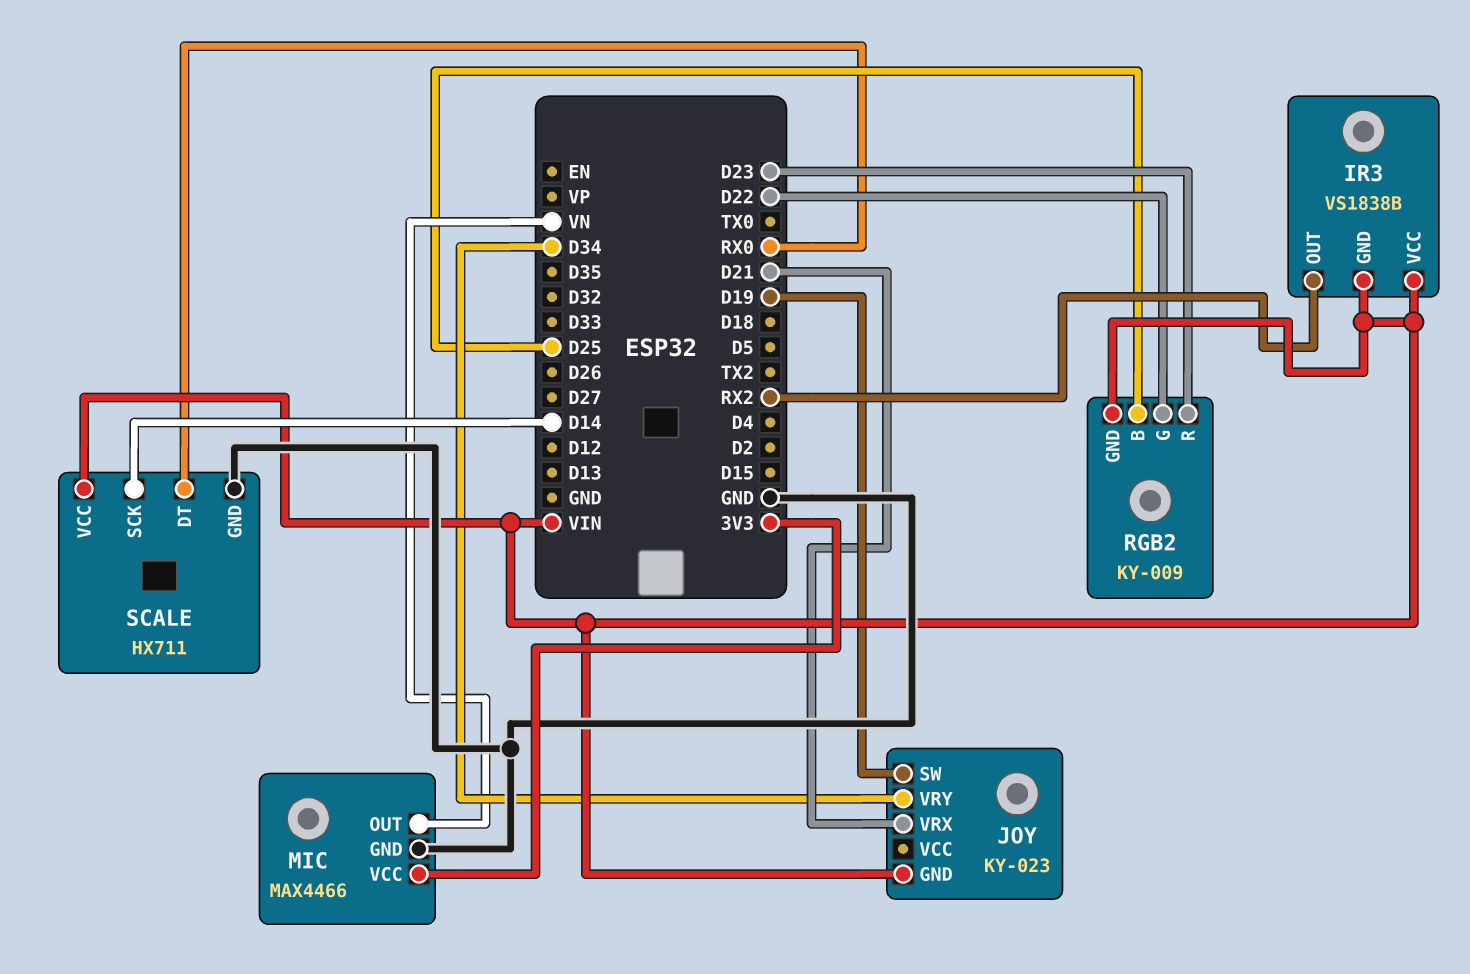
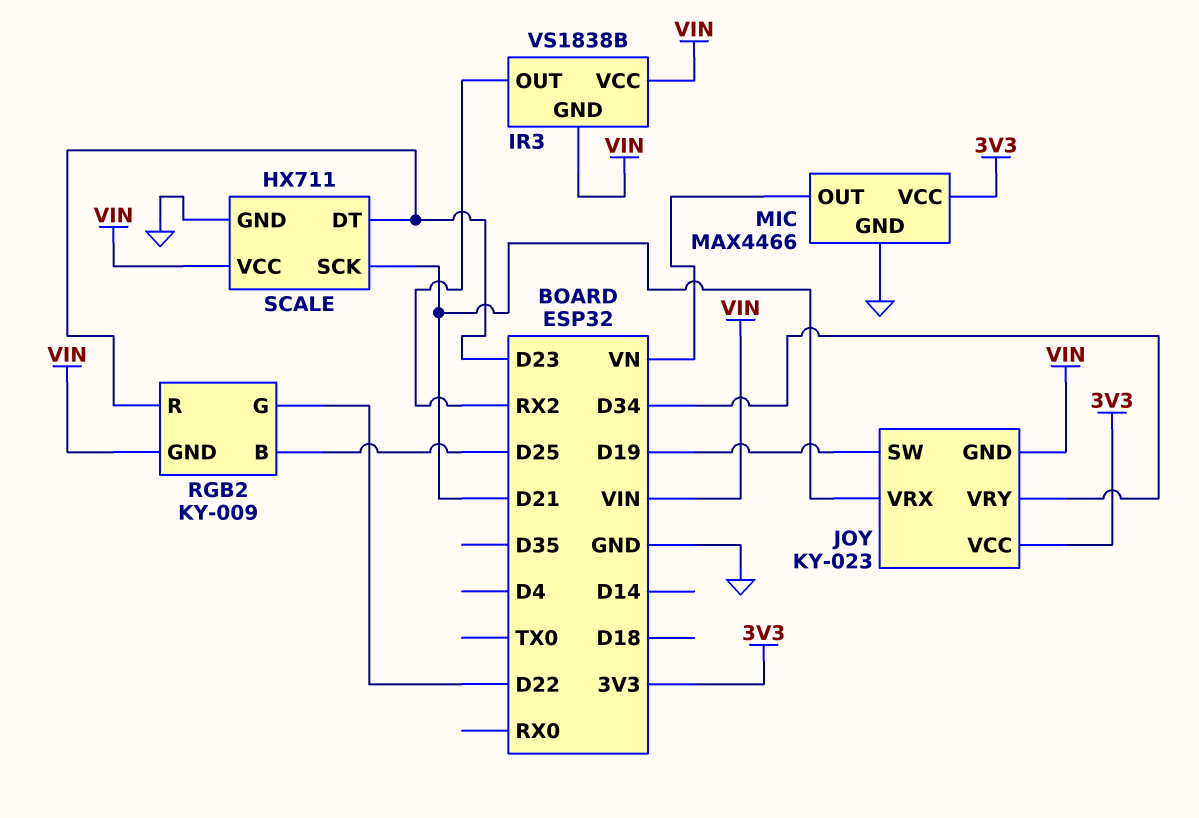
JOY pin VCC: none -> 3V3
SCALE pin DT: RX0 -> D23
SCALE pin SCK: D14 -> D21

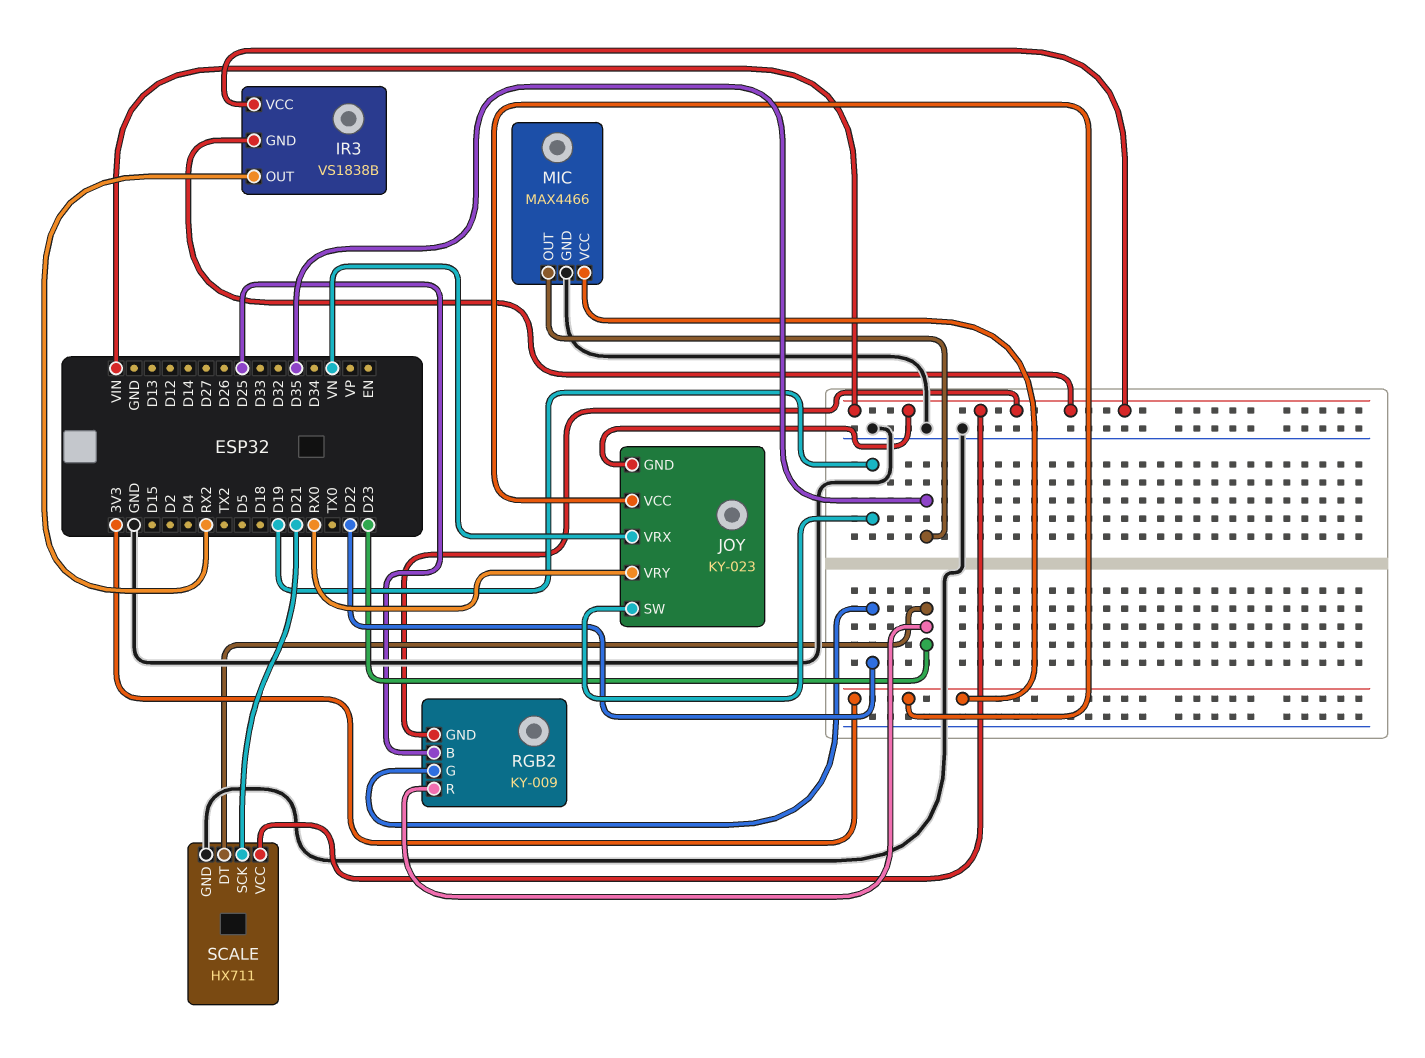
JOY pin VRX: D21 -> VN
JOY pin VRY: D34 -> RX0
MIC pin OUT: VN -> D35

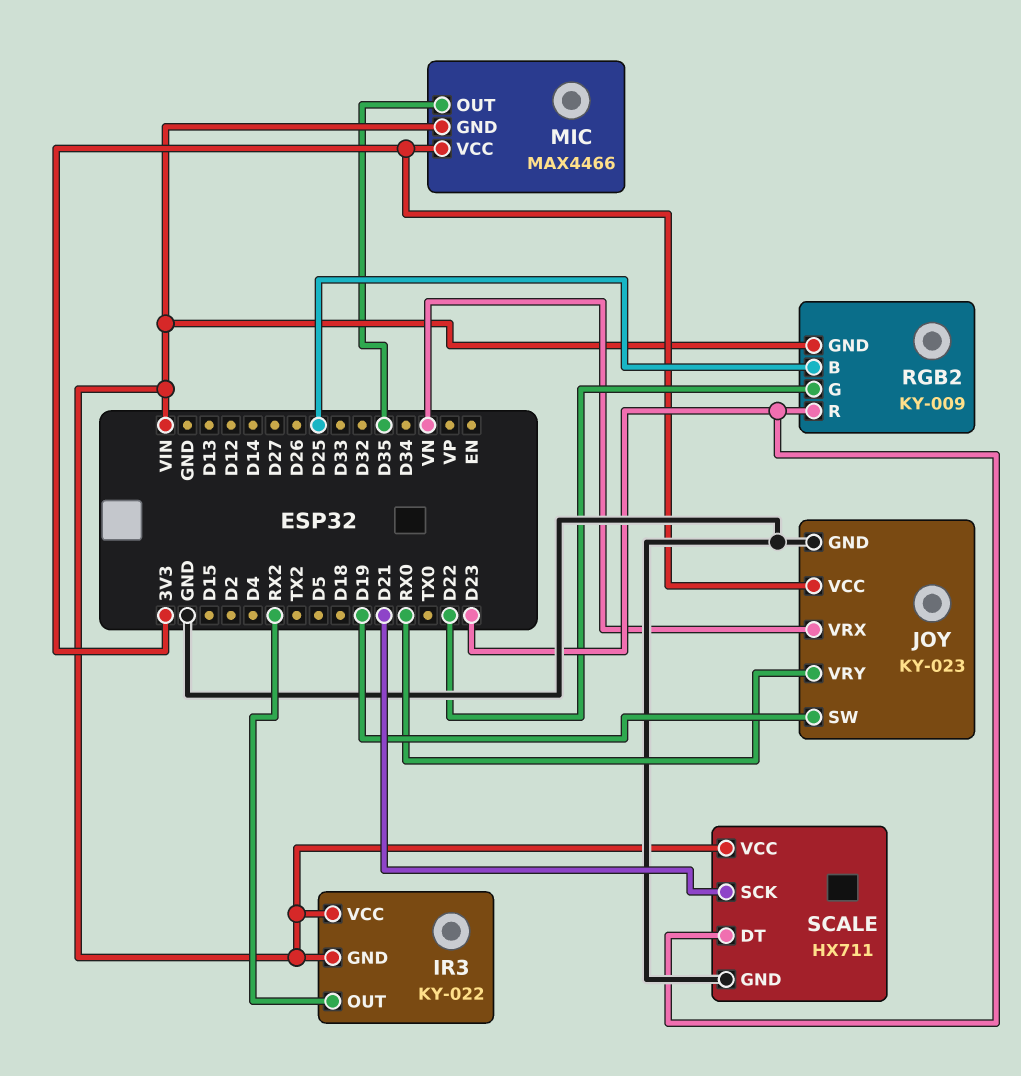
IR3: VS1838B -> KY-022
JOY pin GND: VIN -> GND
MIC pin GND: GND -> VIN

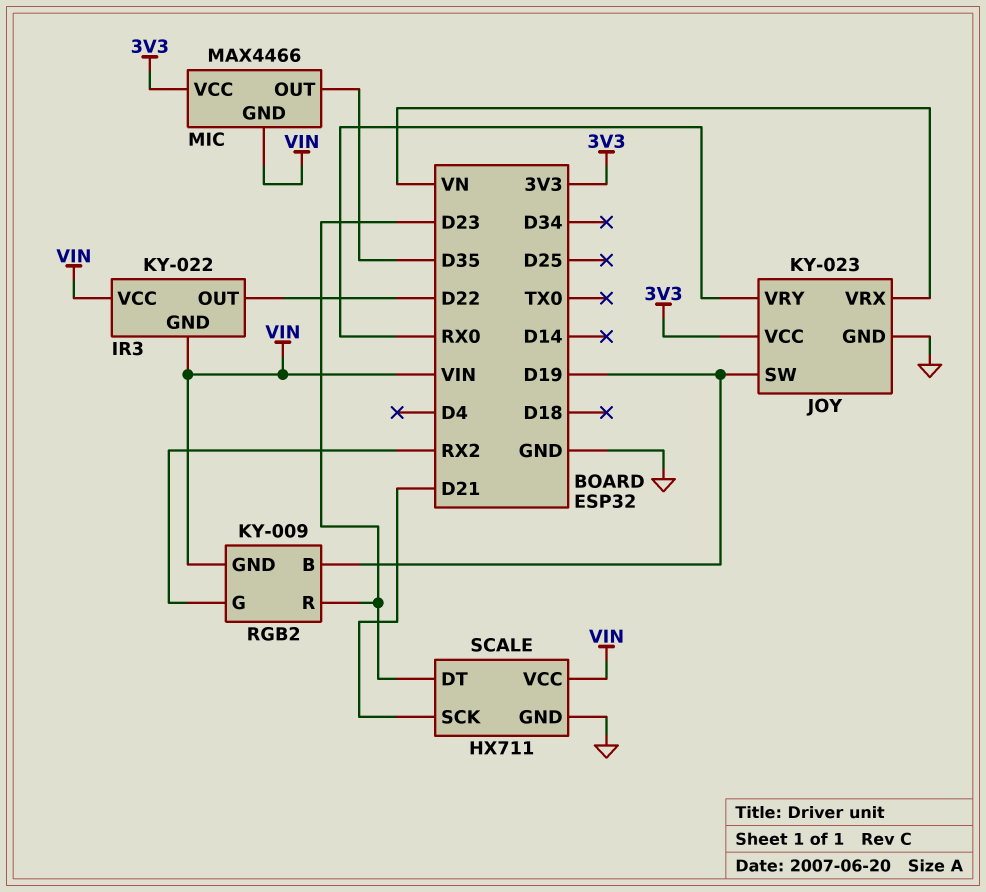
IR3 pin OUT: RX2 -> D22
RGB2 pin B: D25 -> D19
RGB2 pin G: D22 -> RX2

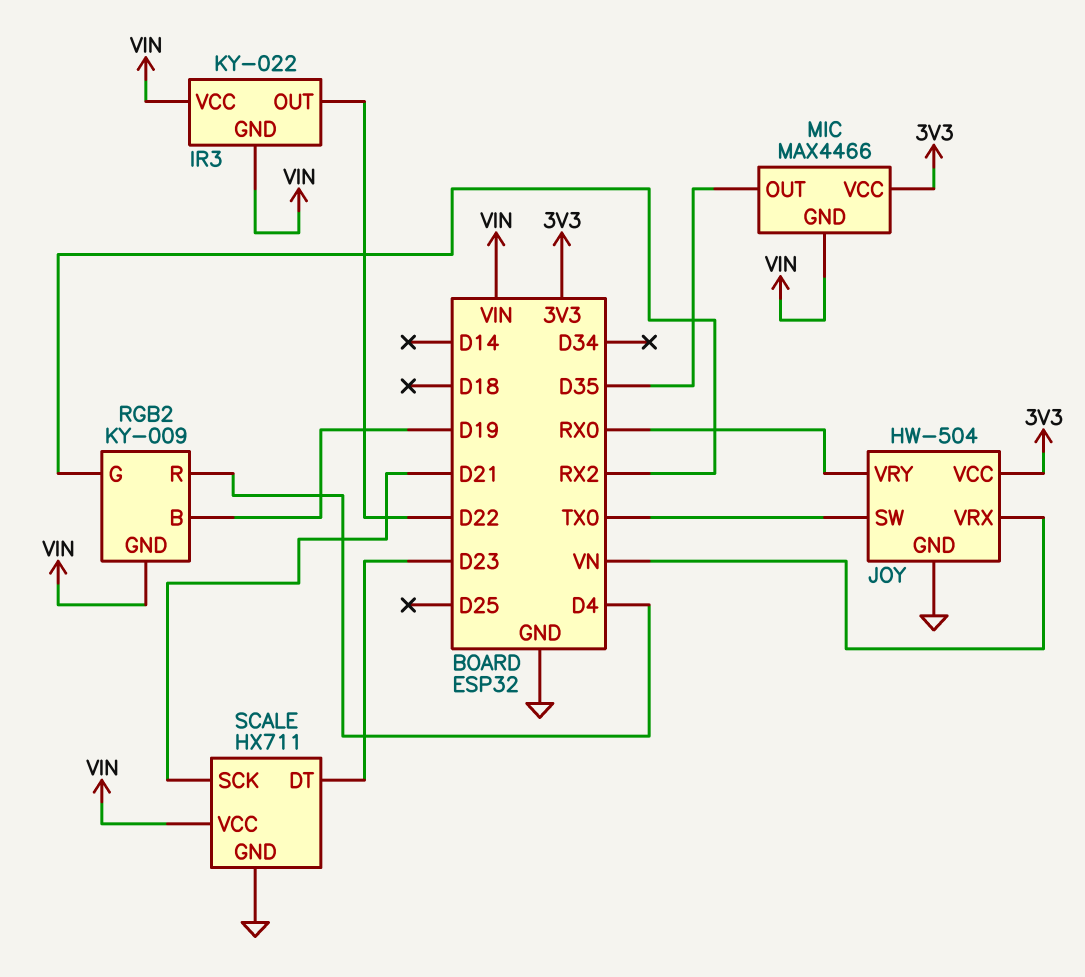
JOY: KY-023 -> HW-504
JOY pin SW: D19 -> TX0
RGB2 pin R: D23 -> D4

